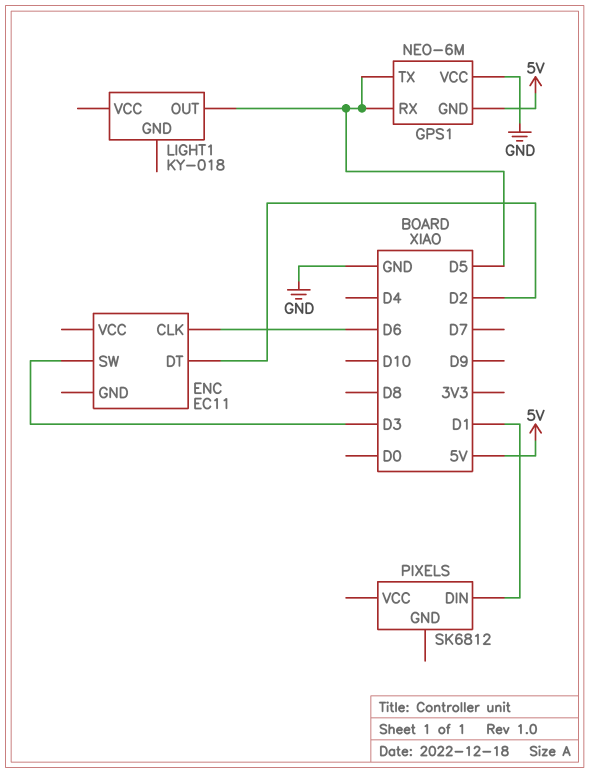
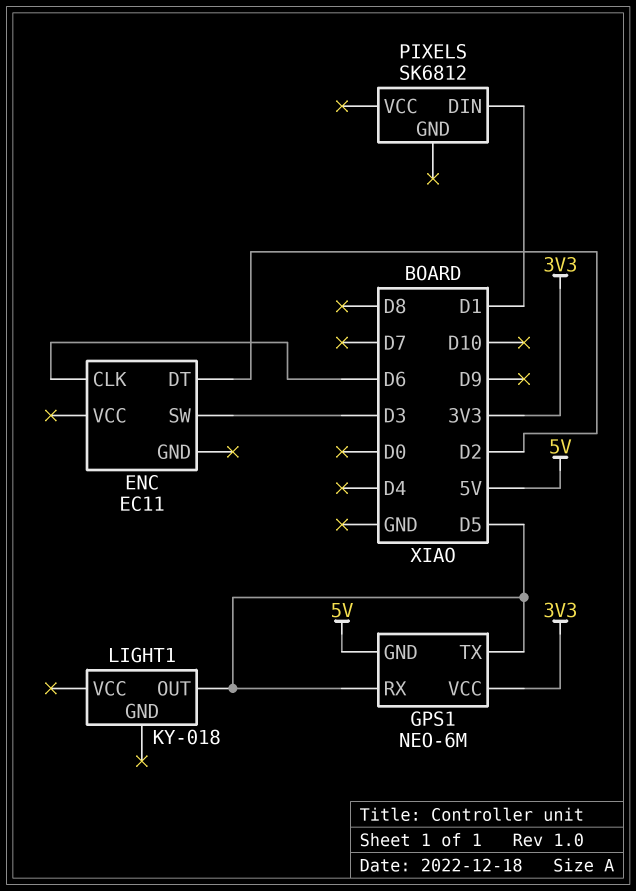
GPS1 pin VCC: GND -> 3V3

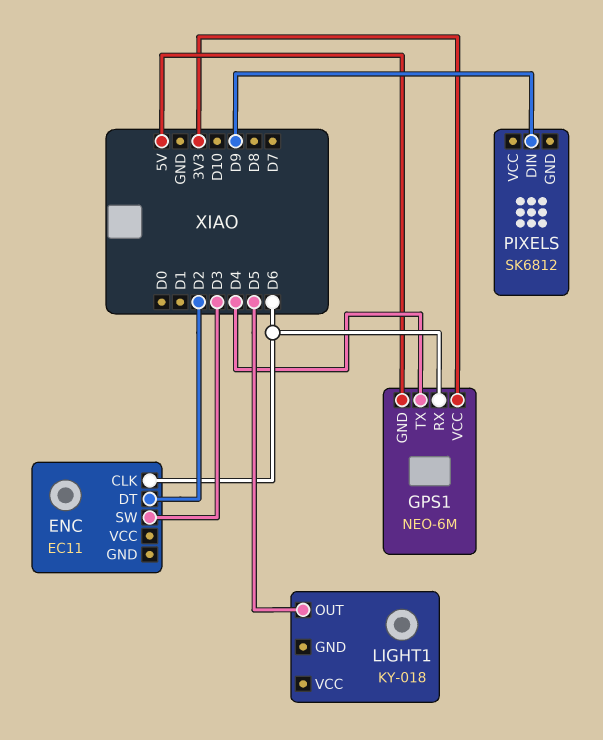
GPS1 pin RX: D5 -> D6
GPS1 pin TX: D5 -> D4
PIXELS pin DIN: D1 -> D9

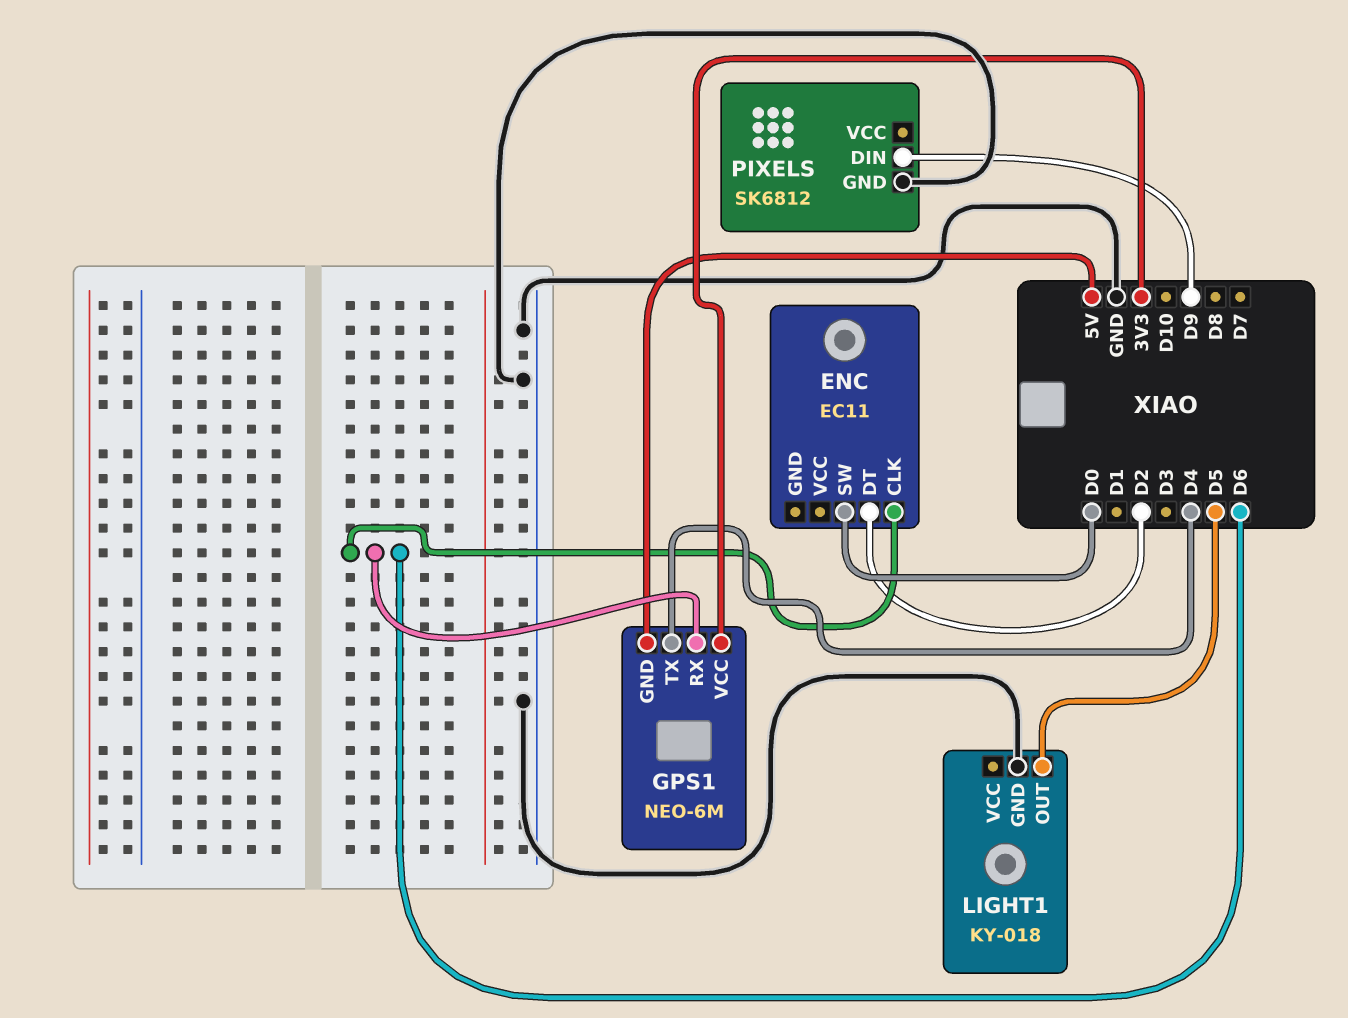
ENC pin SW: D3 -> D0
LIGHT1 pin GND: none -> GND
PIXELS pin GND: none -> GND

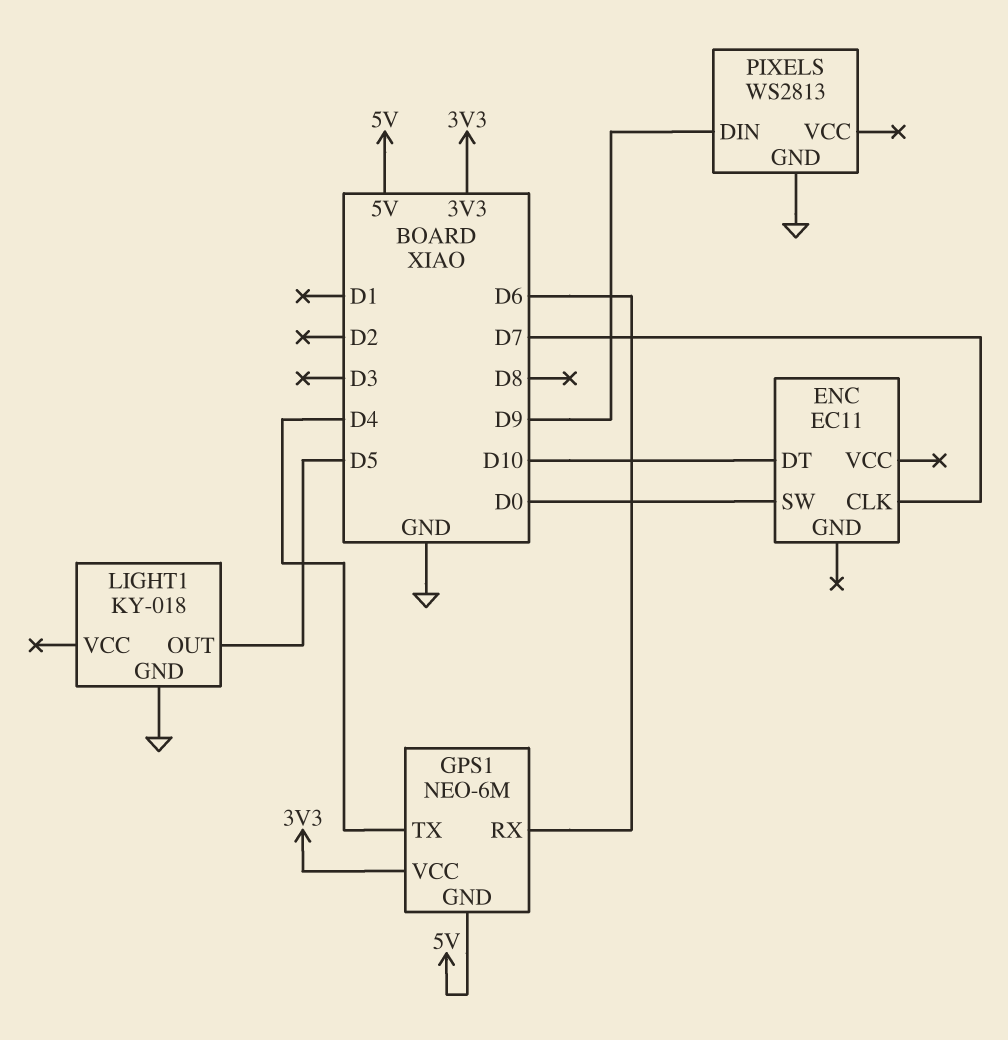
ENC pin CLK: D6 -> D7
ENC pin DT: D2 -> D10
PIXELS: SK6812 -> WS2813

